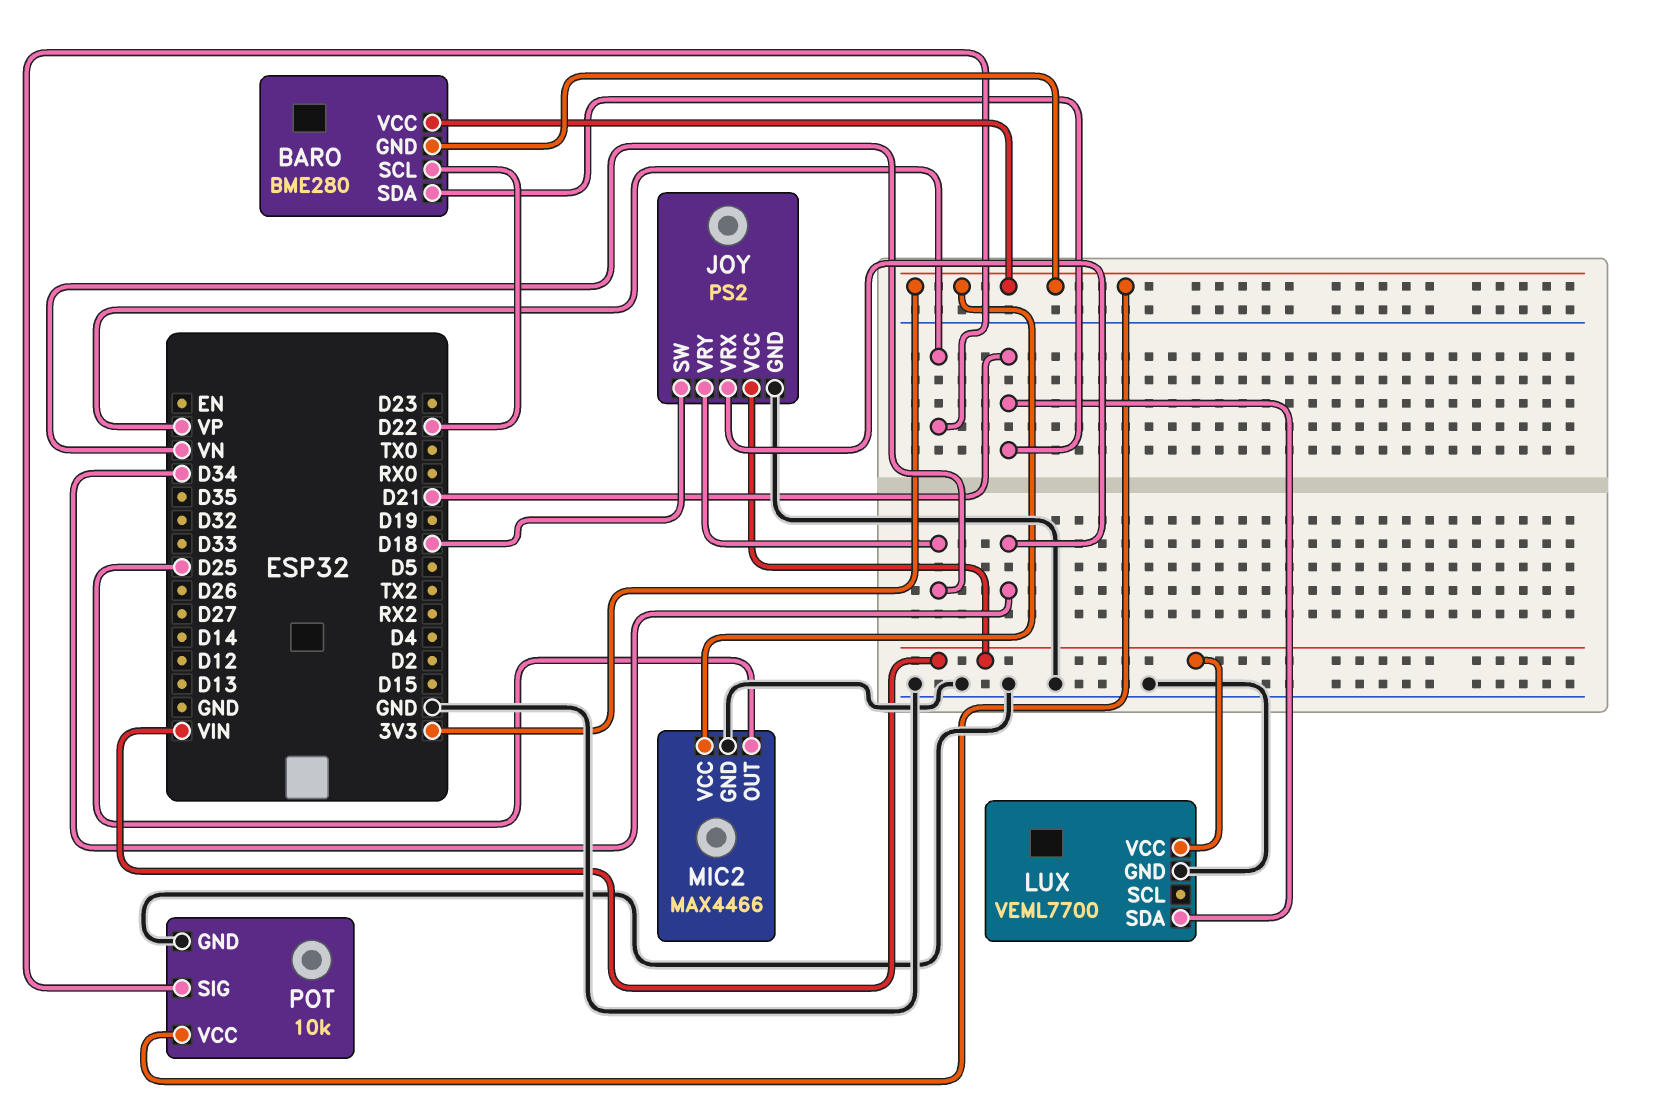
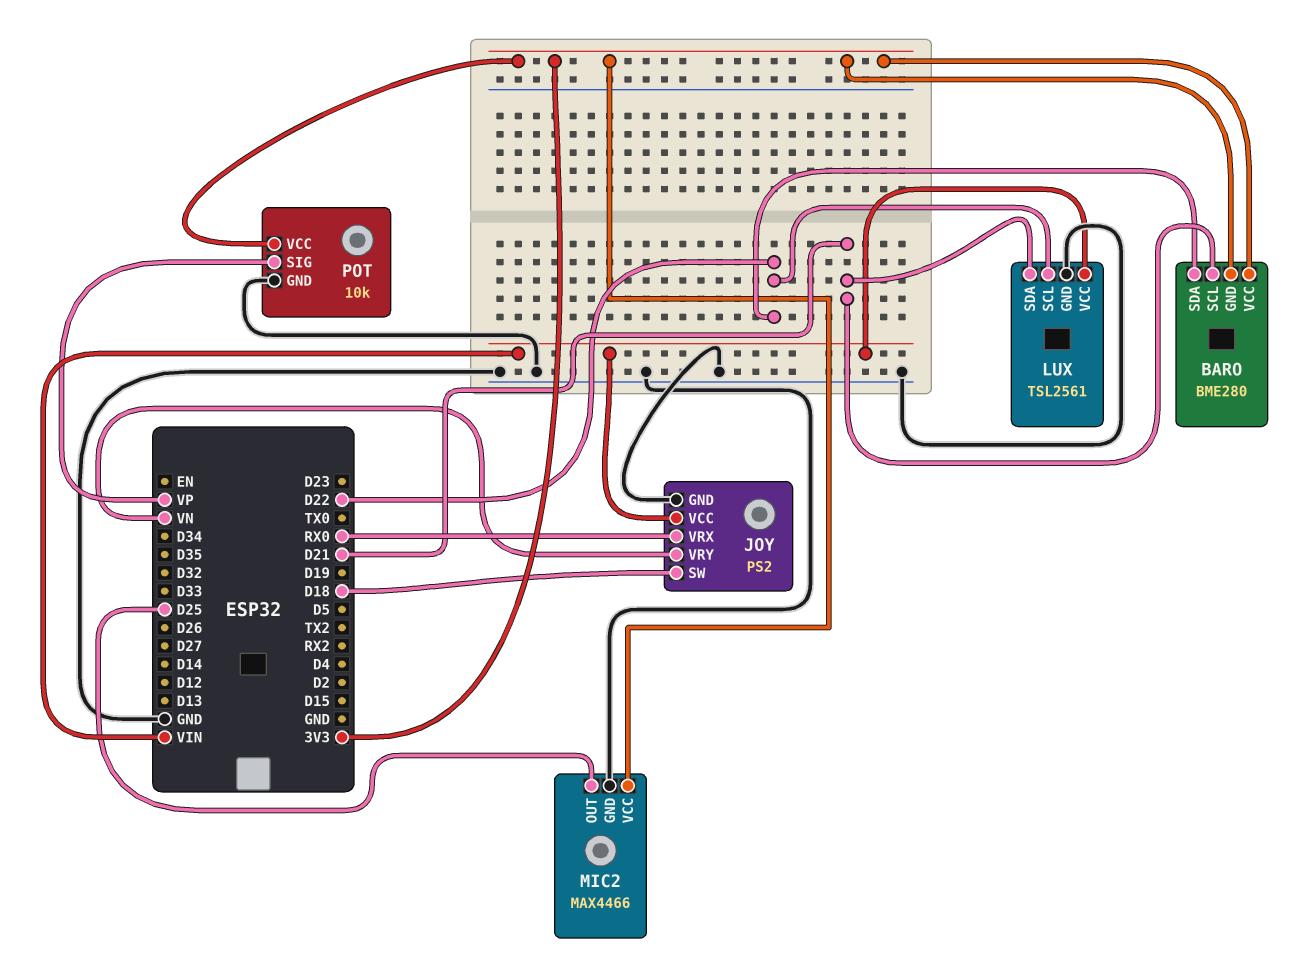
BARO pin SCL: D22 -> D21
BARO pin SDA: D21 -> D22
JOY pin VRX: D34 -> RX0
LUX: VEML7700 -> TSL2561
LUX pin SCL: none -> D22

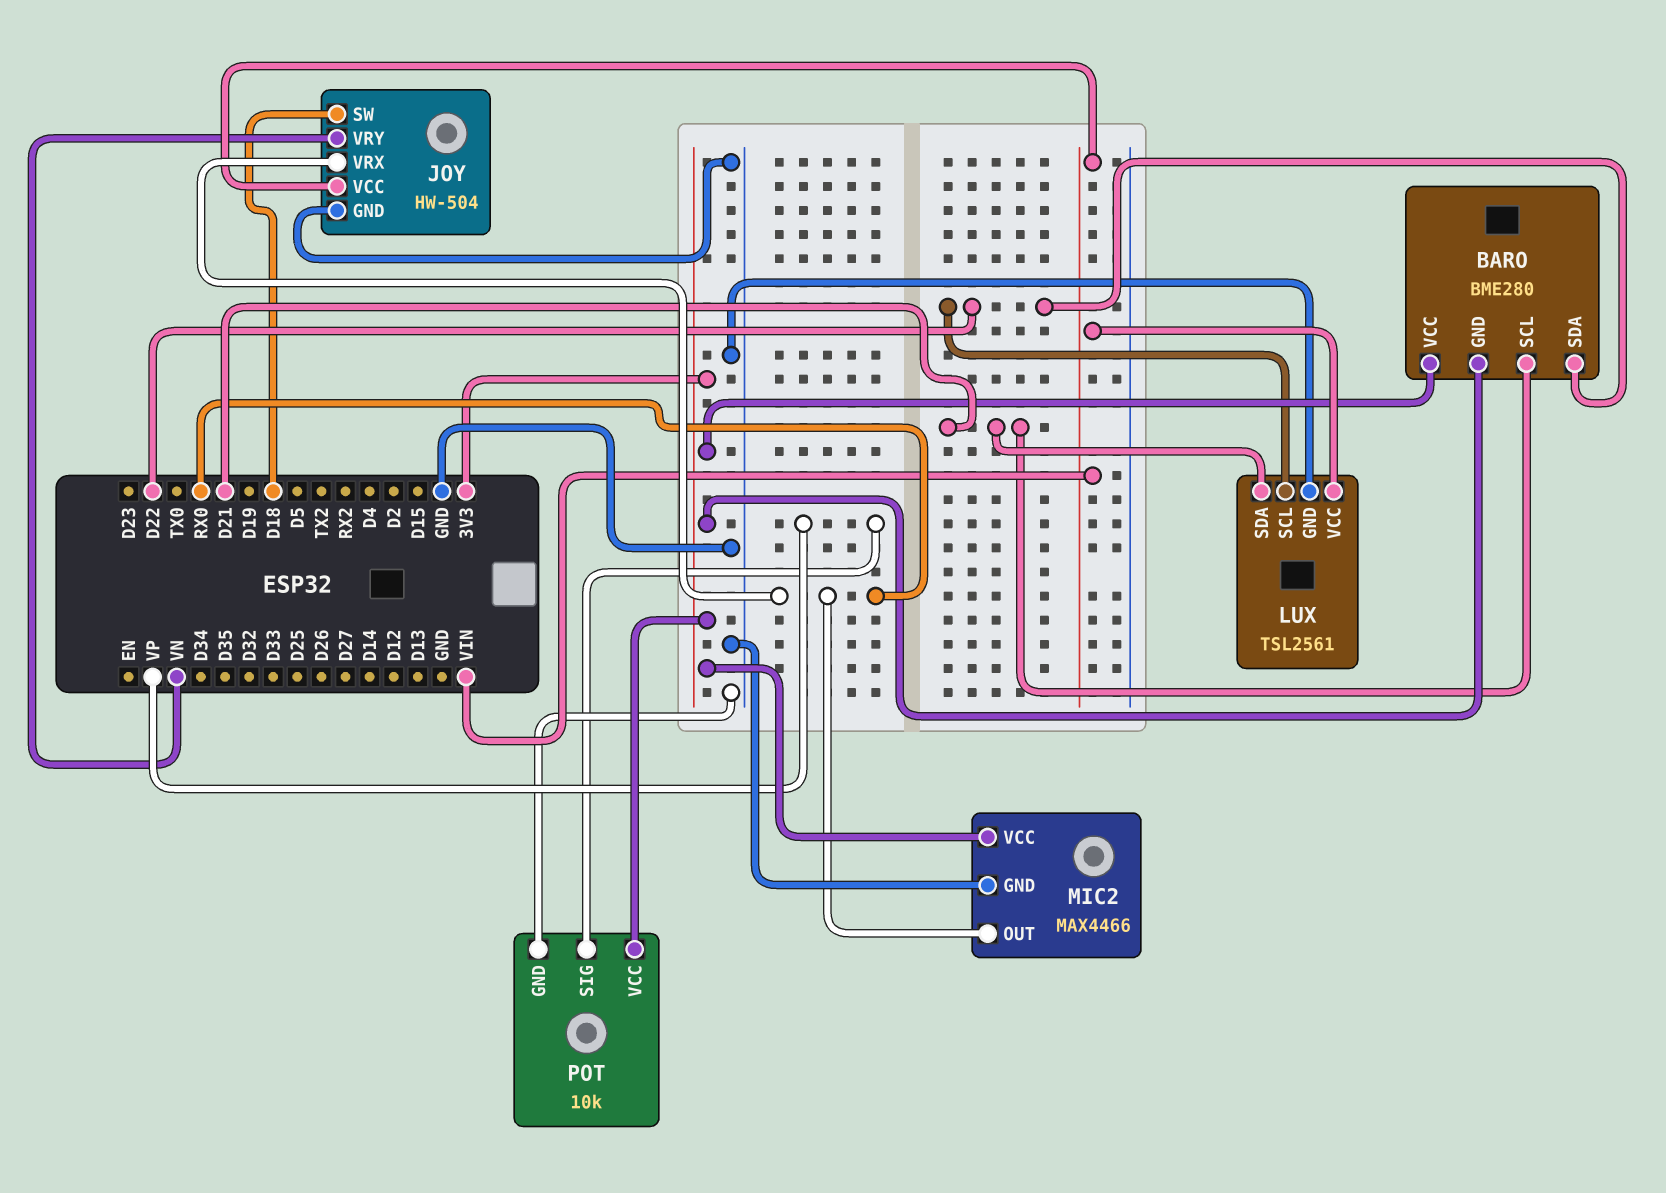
JOY: PS2 -> HW-504
MIC2 pin OUT: D25 -> RX0

